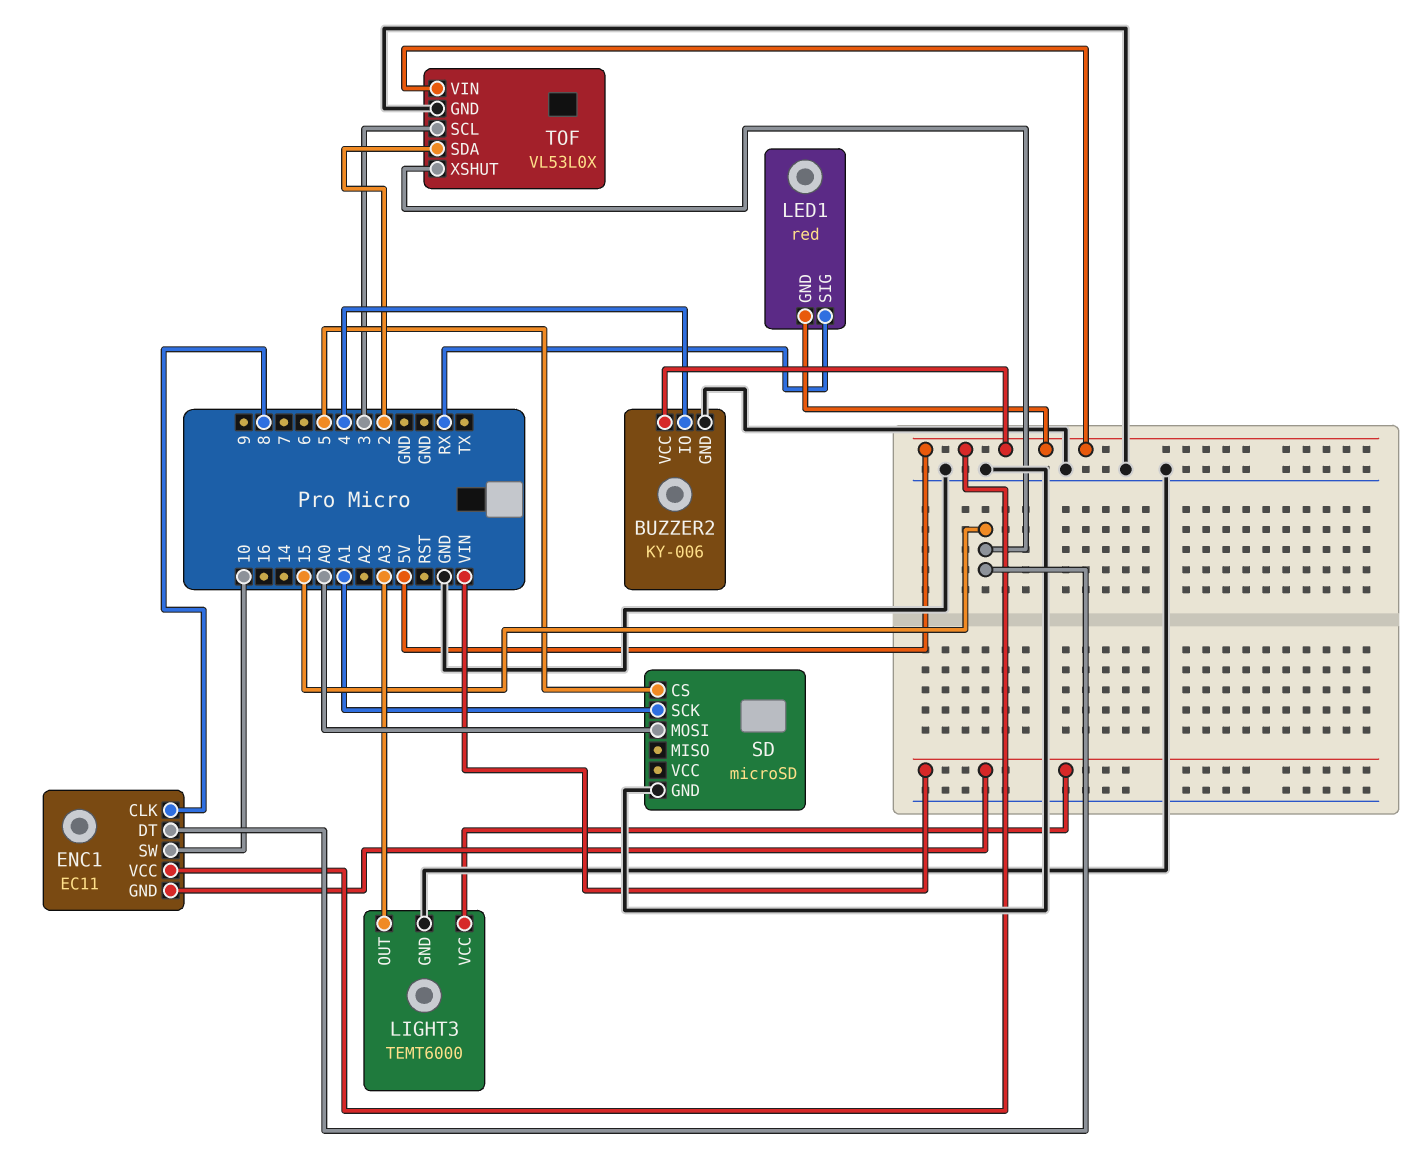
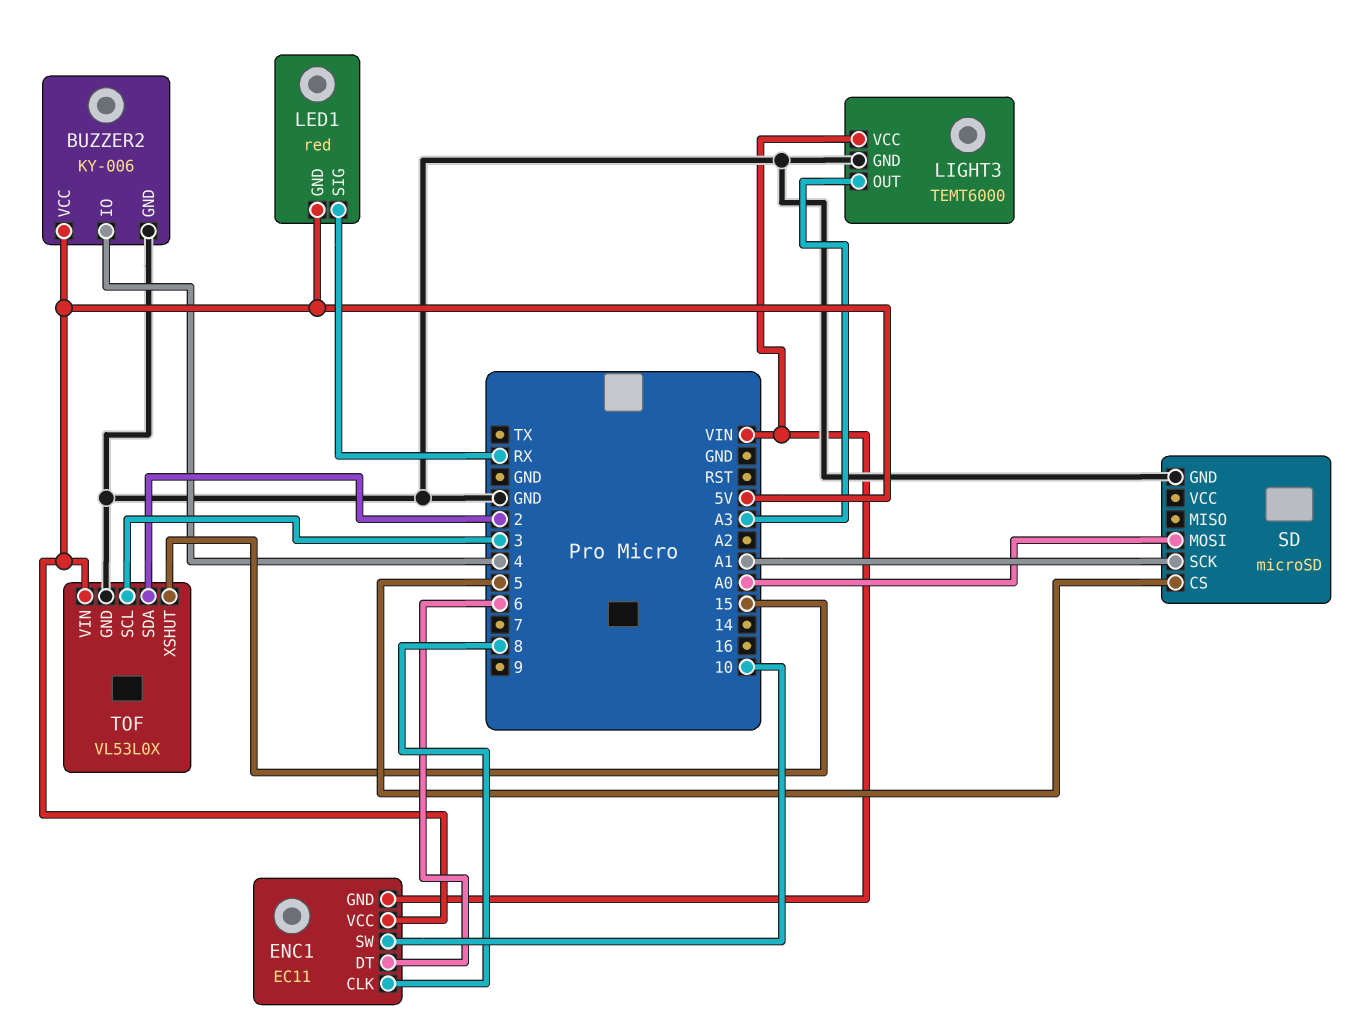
ENC1 pin DT: 15 -> 6

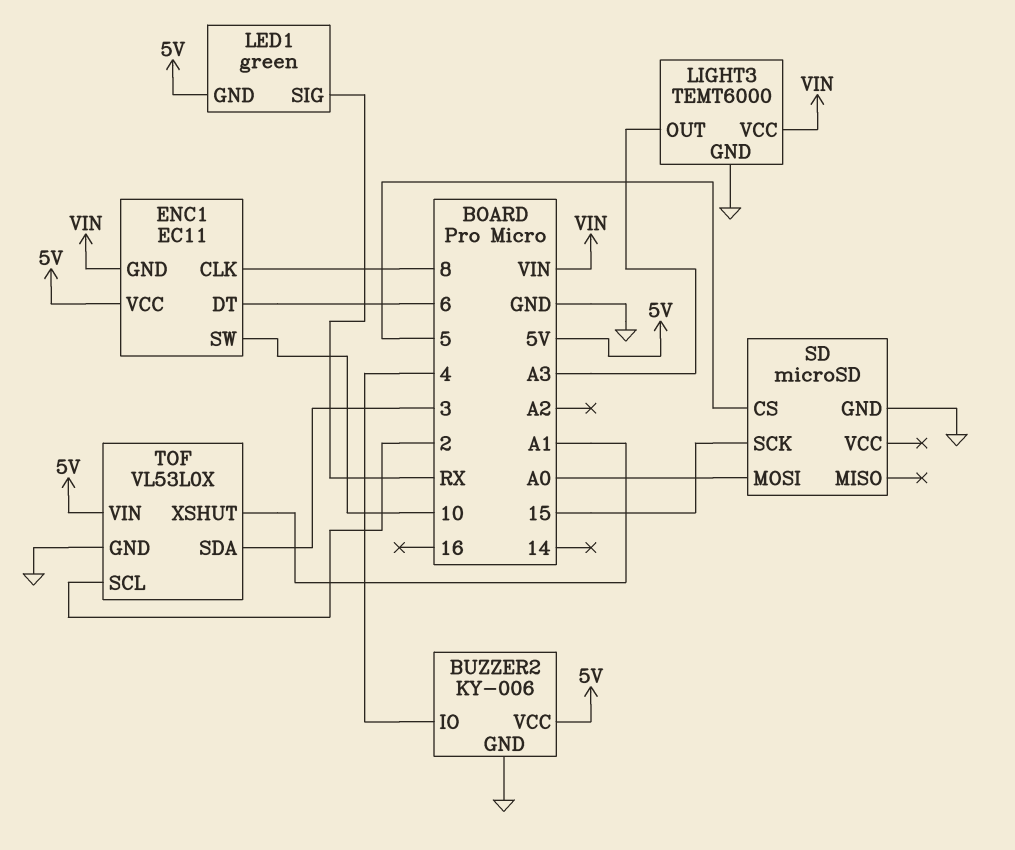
LED1: red -> green
SD pin SCK: A1 -> 15
TOF pin SCL: 3 -> 2
TOF pin SDA: 2 -> 3
TOF pin XSHUT: 15 -> A1

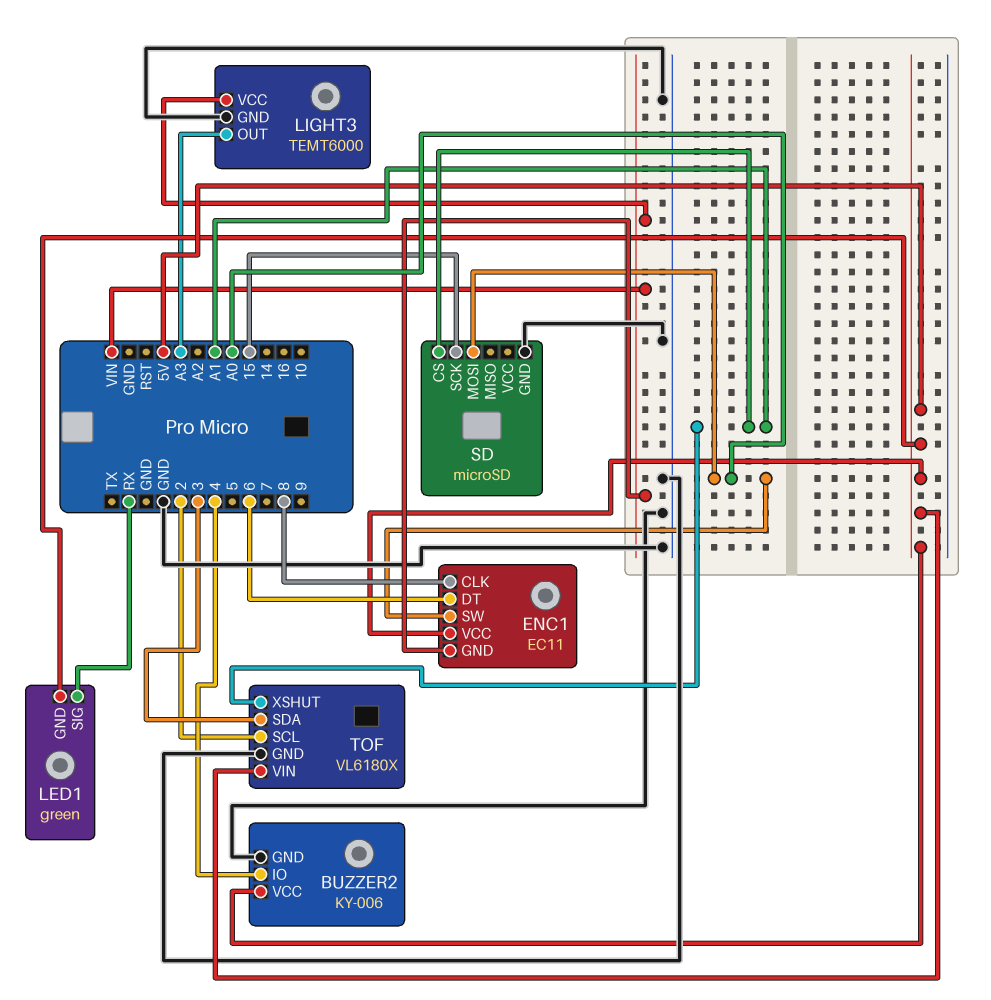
ENC1 pin SW: 10 -> A0
SD pin CS: 5 -> A1
TOF: VL53L0X -> VL6180X

